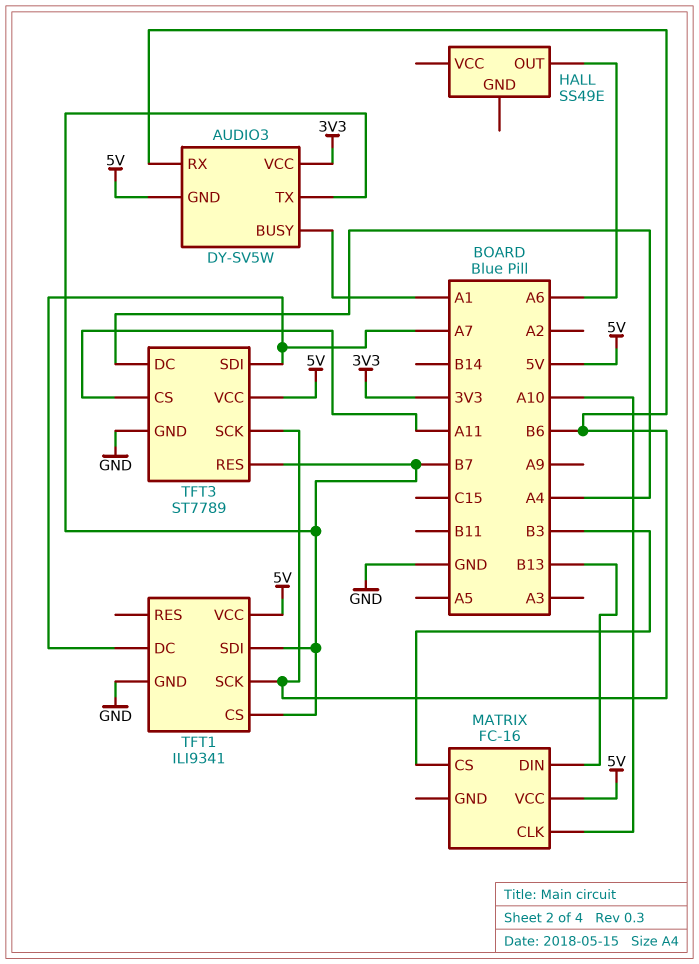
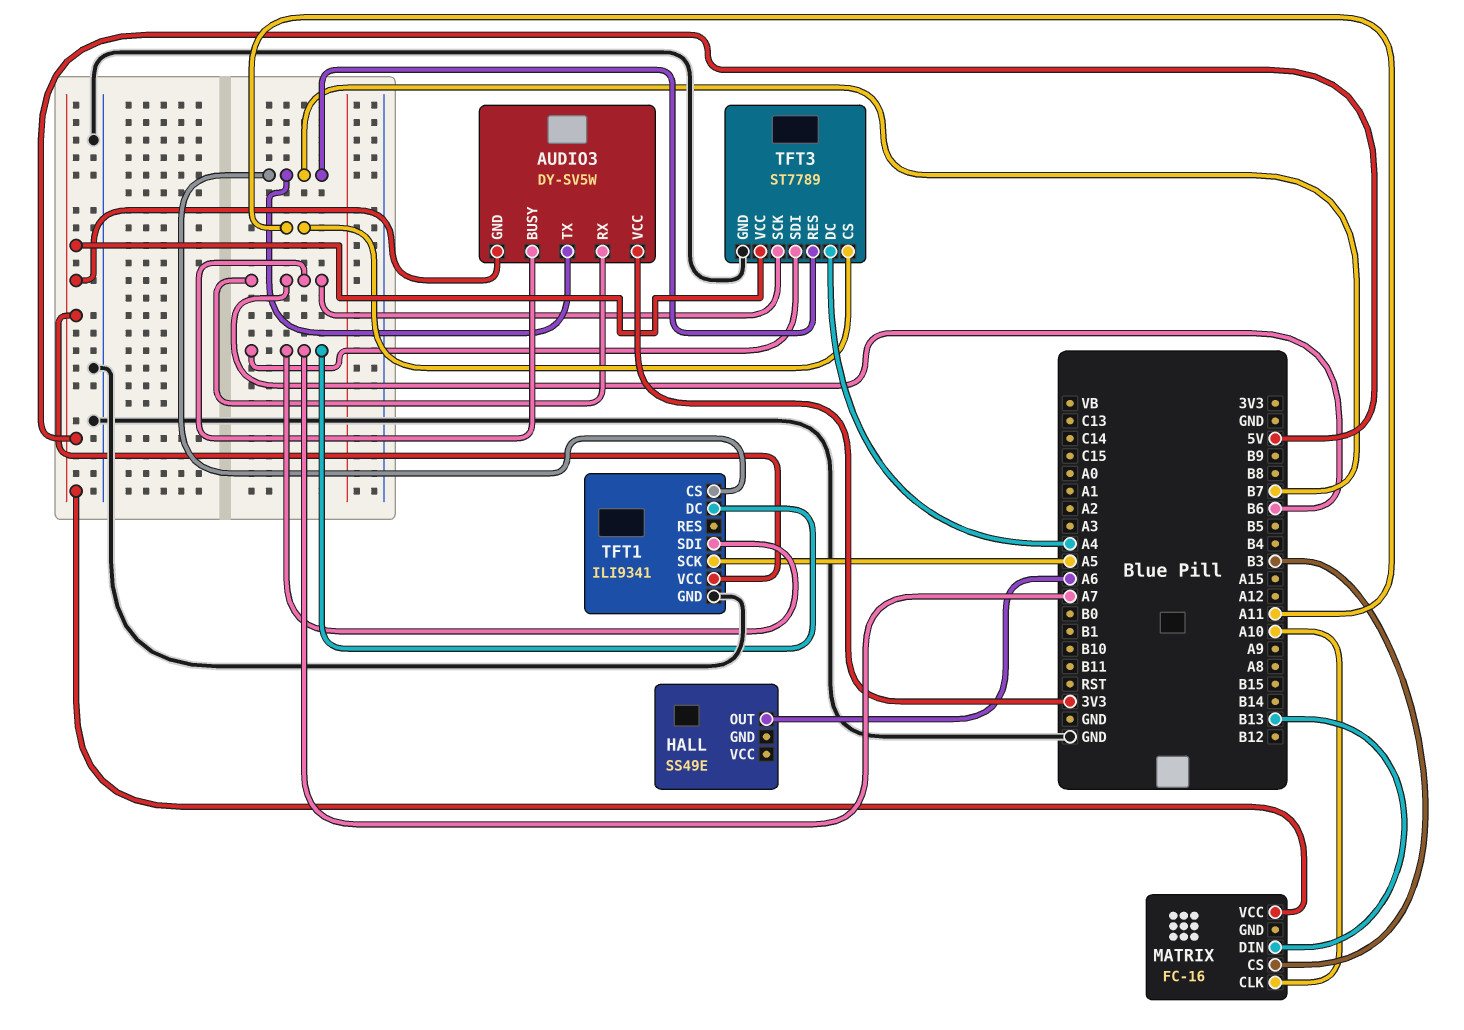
AUDIO3 pin BUSY: A1 -> B6
TFT1 pin SCK: B6 -> A5
TFT1 pin SDI: B7 -> A7

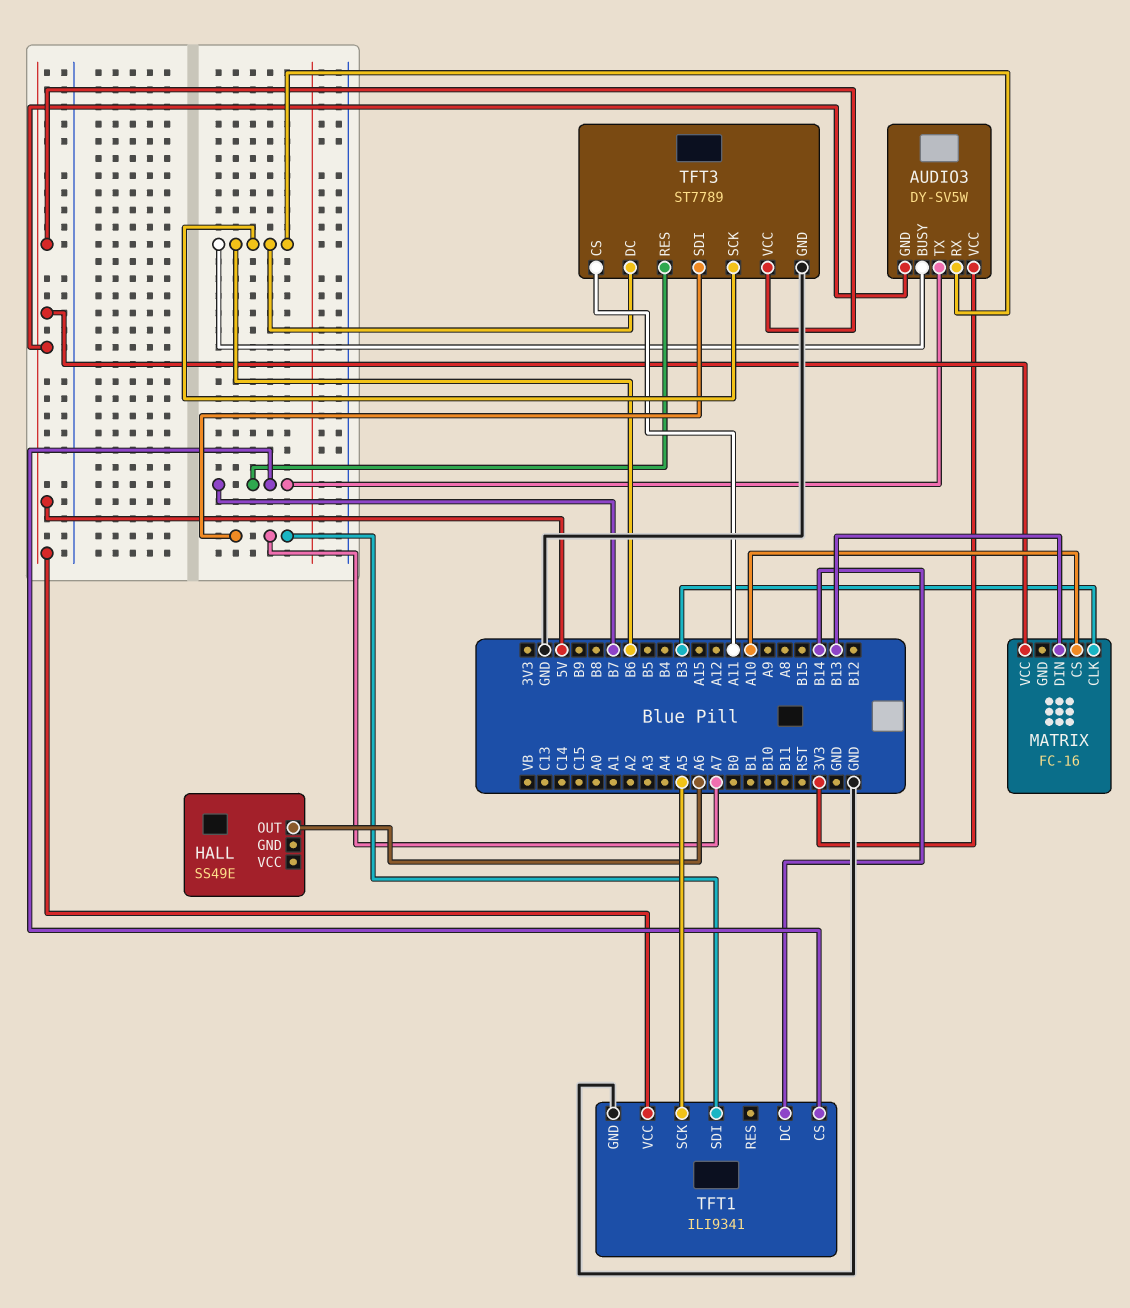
MATRIX pin CLK: A10 -> B3
MATRIX pin CS: B3 -> A10
TFT1 pin DC: A7 -> B14
TFT3 pin DC: A4 -> B6

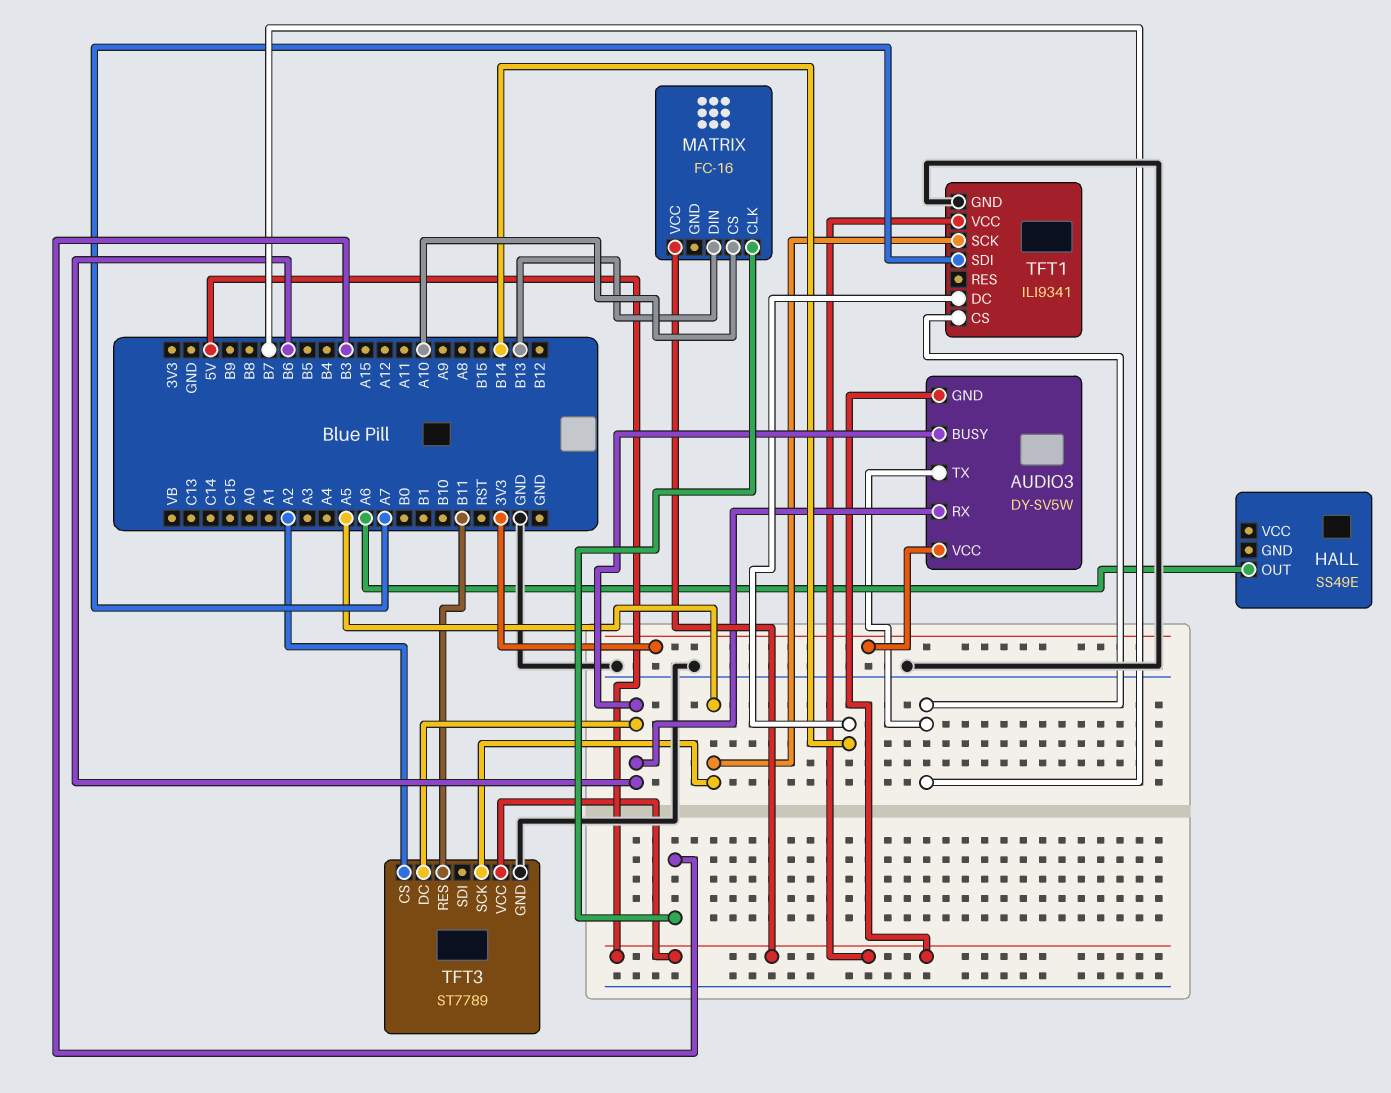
TFT3 pin CS: A11 -> A2
TFT3 pin RES: B7 -> B11
TFT3 pin SCK: B6 -> A5
TFT3 pin SDI: A7 -> none

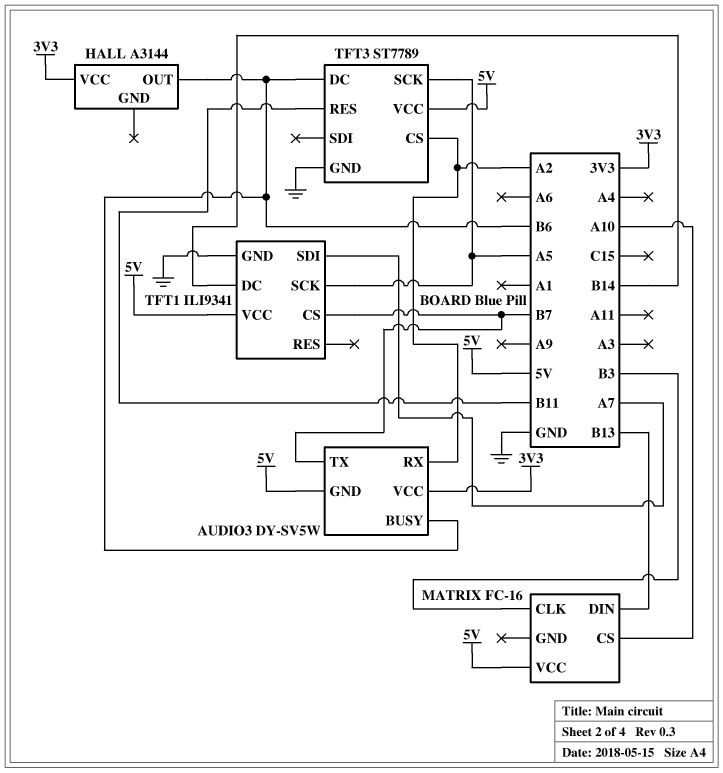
AUDIO3 pin RX: B6 -> A2
HALL: SS49E -> A3144
HALL pin OUT: A6 -> B6
HALL pin VCC: none -> 3V3

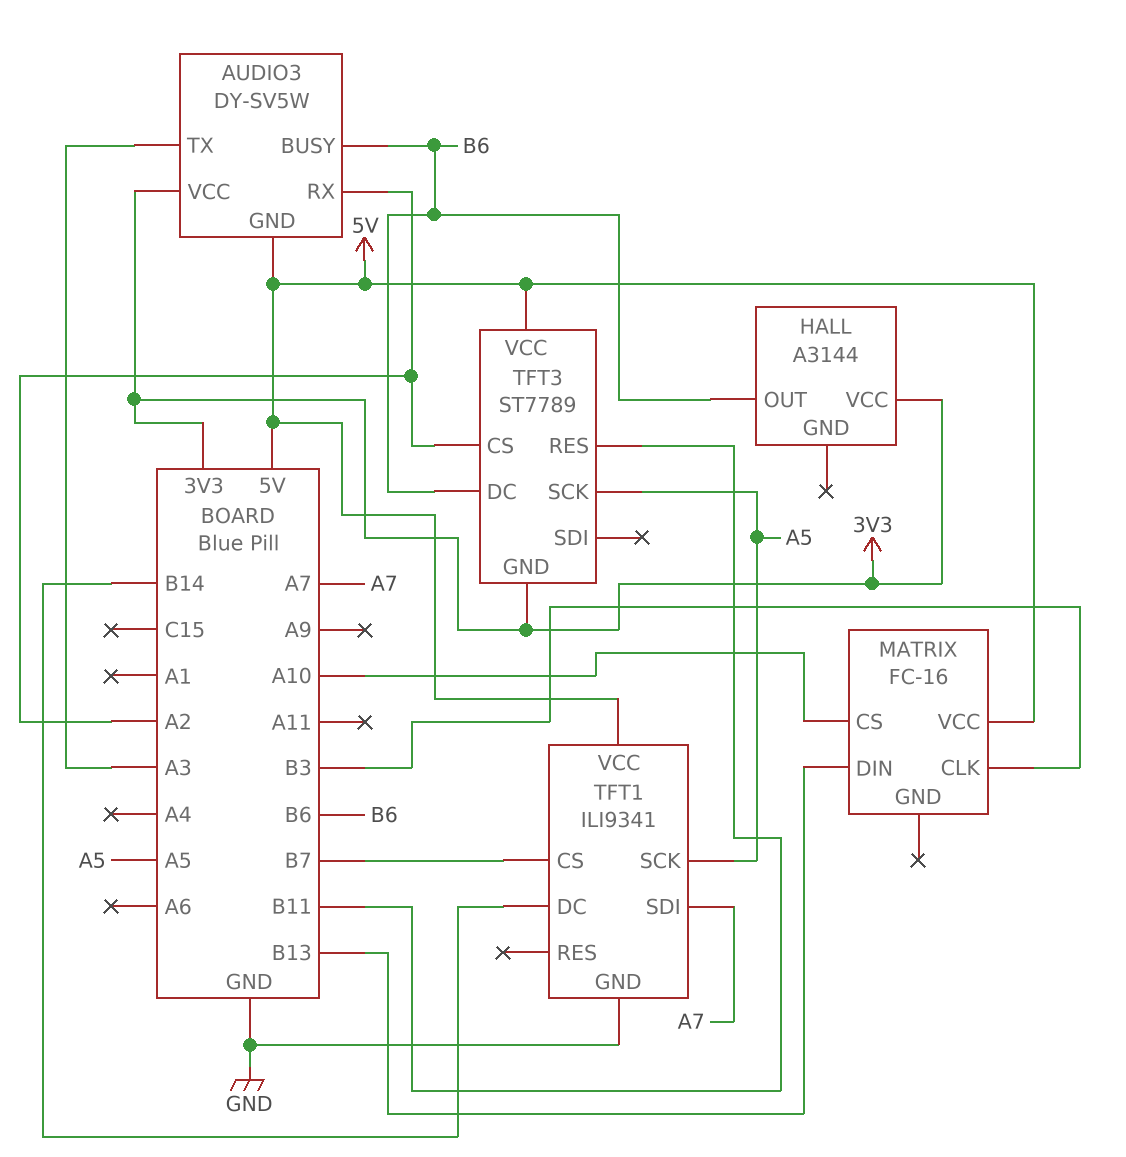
AUDIO3 pin TX: B7 -> A3
TFT3 pin GND: GND -> 3V3

